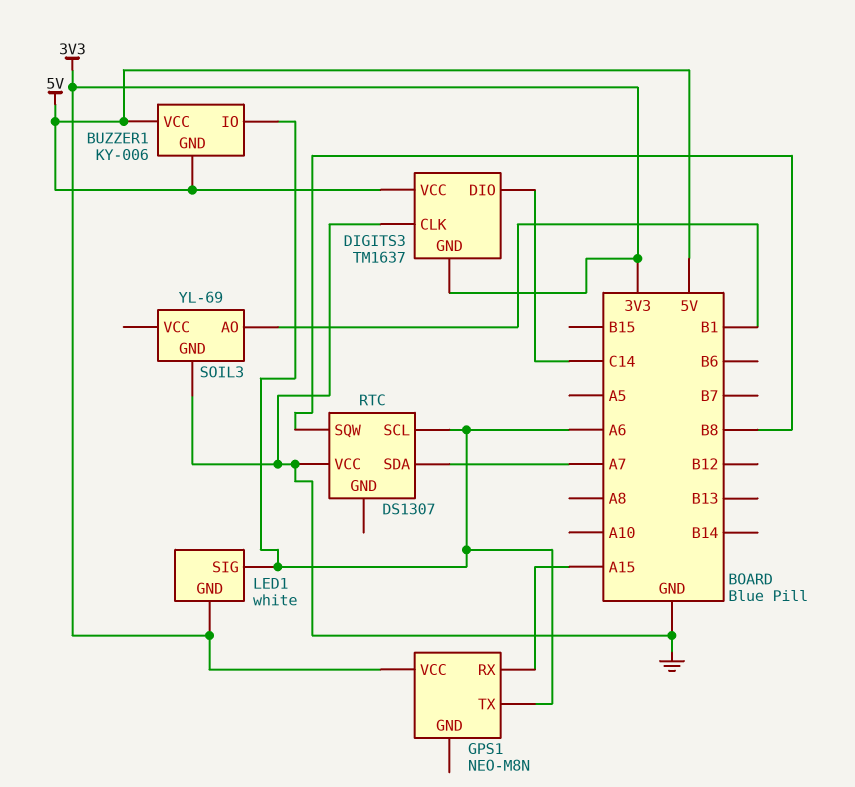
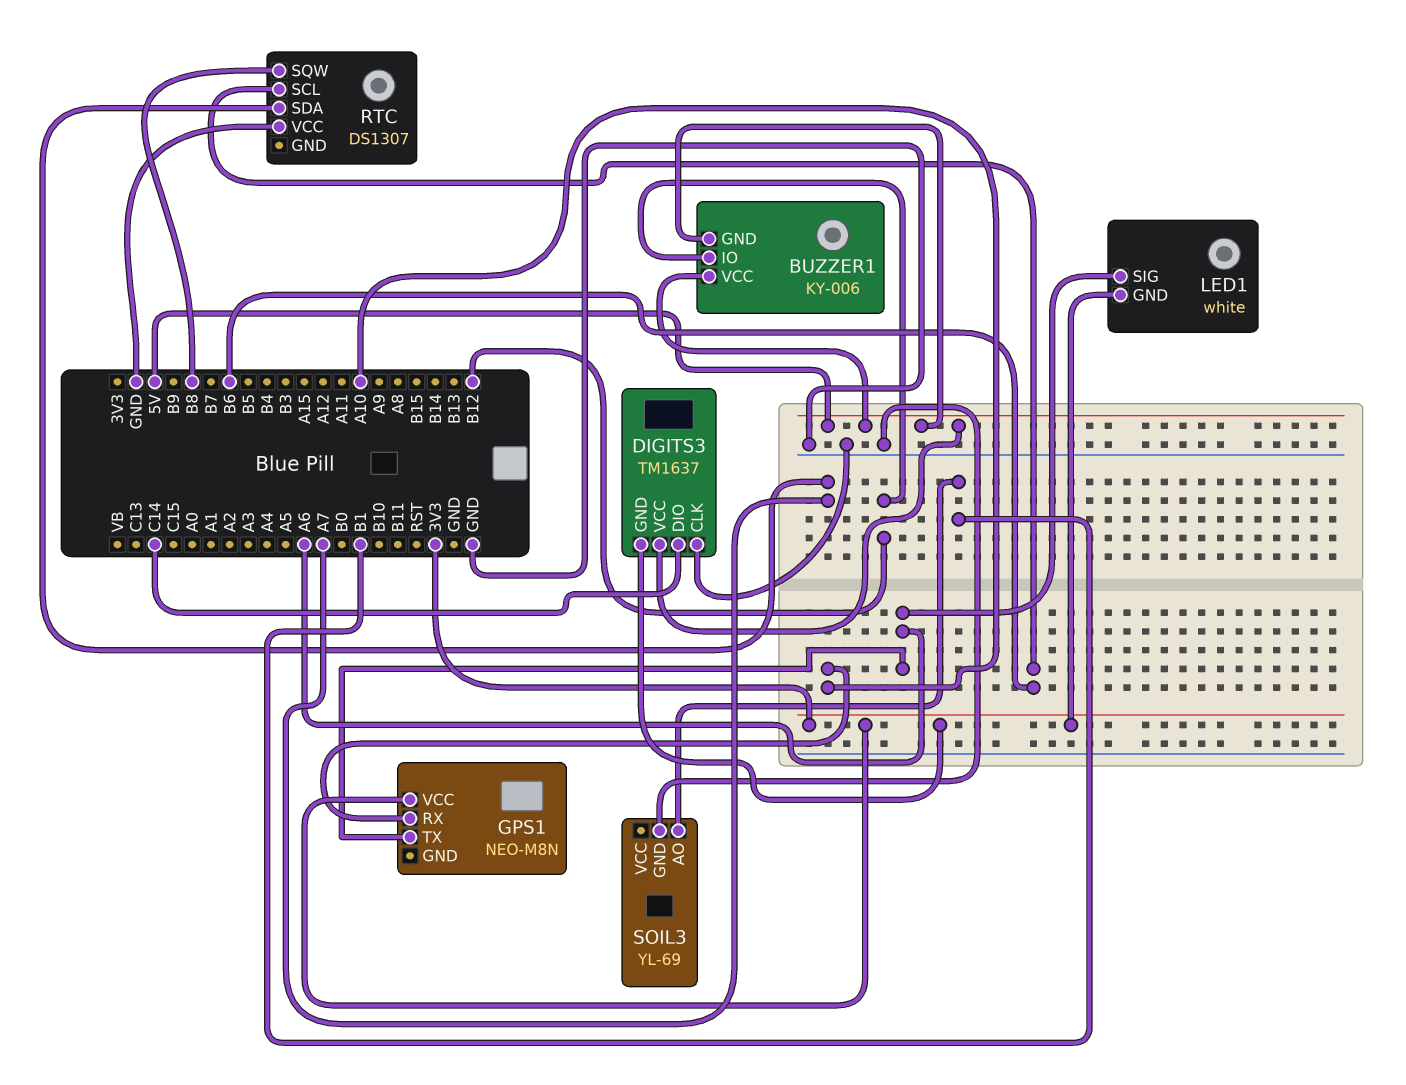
BUZZER1 pin IO: A6 -> B12
GPS1 pin RX: A15 -> A10
RTC pin SCL: A6 -> B6

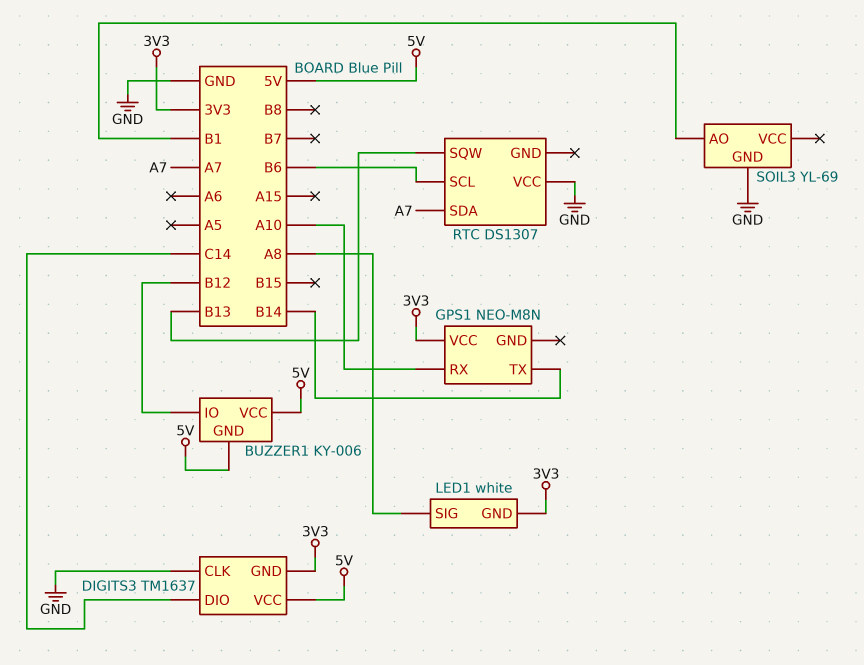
GPS1 pin TX: A6 -> B14
LED1 pin SIG: A6 -> A8
RTC pin SQW: B8 -> B13

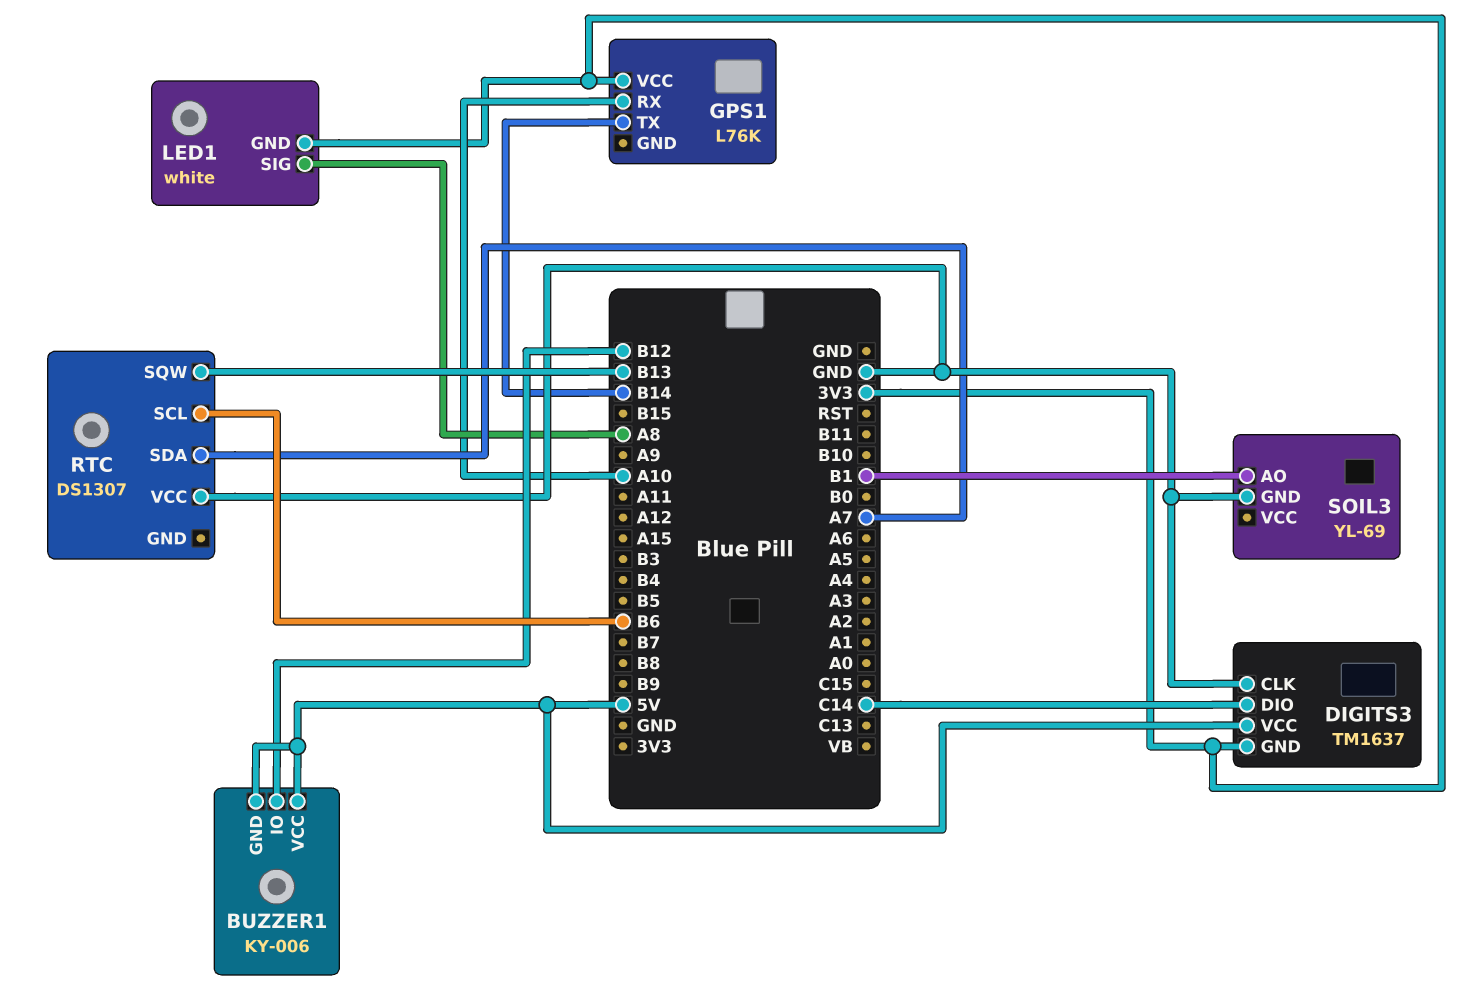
GPS1: NEO-M8N -> L76K

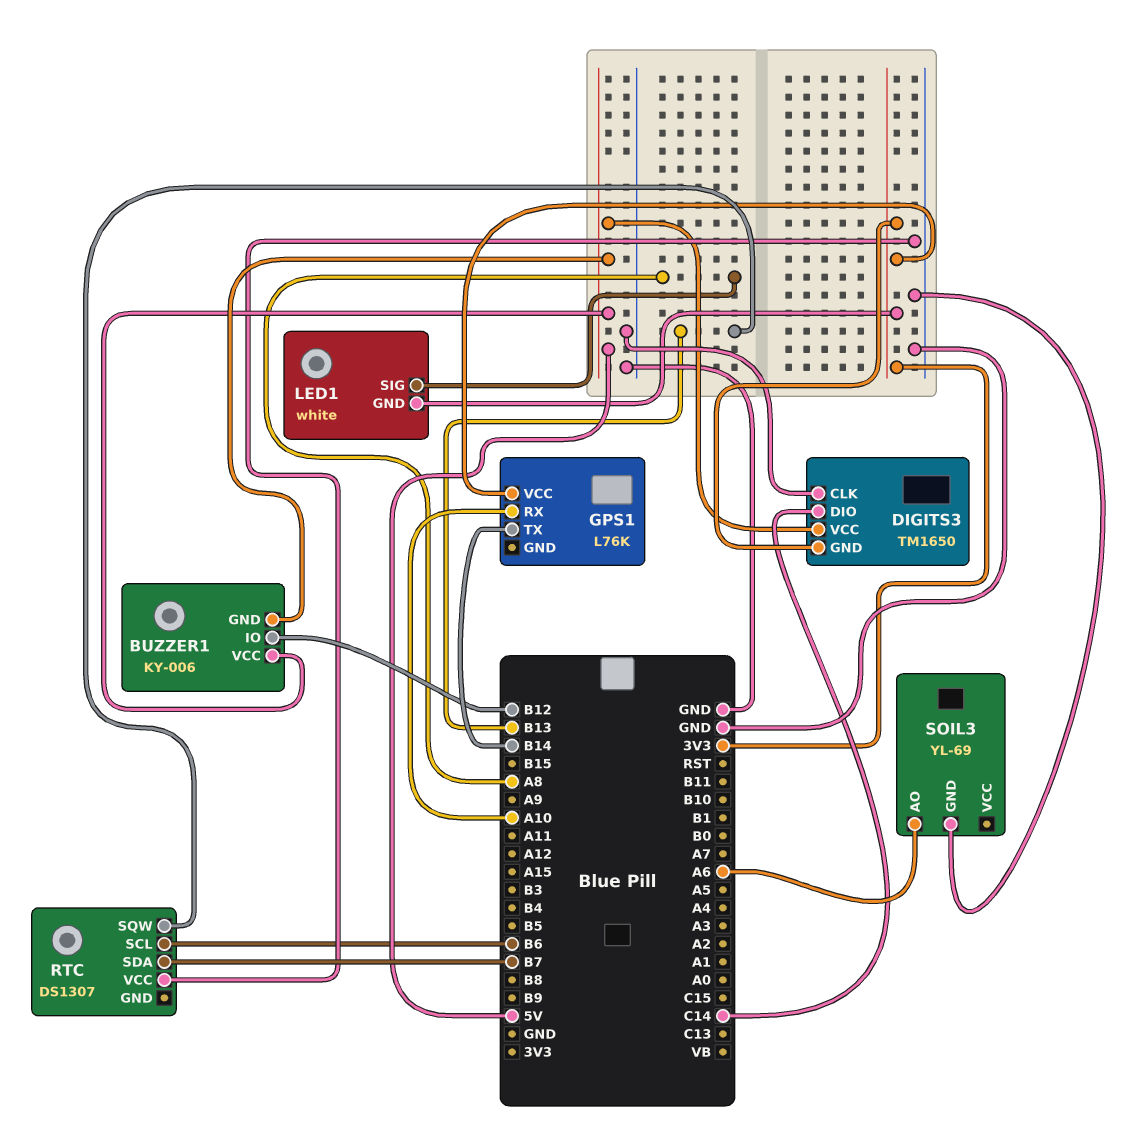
DIGITS3: TM1637 -> TM1650
RTC pin SDA: A7 -> B7
SOIL3 pin AO: B1 -> A6

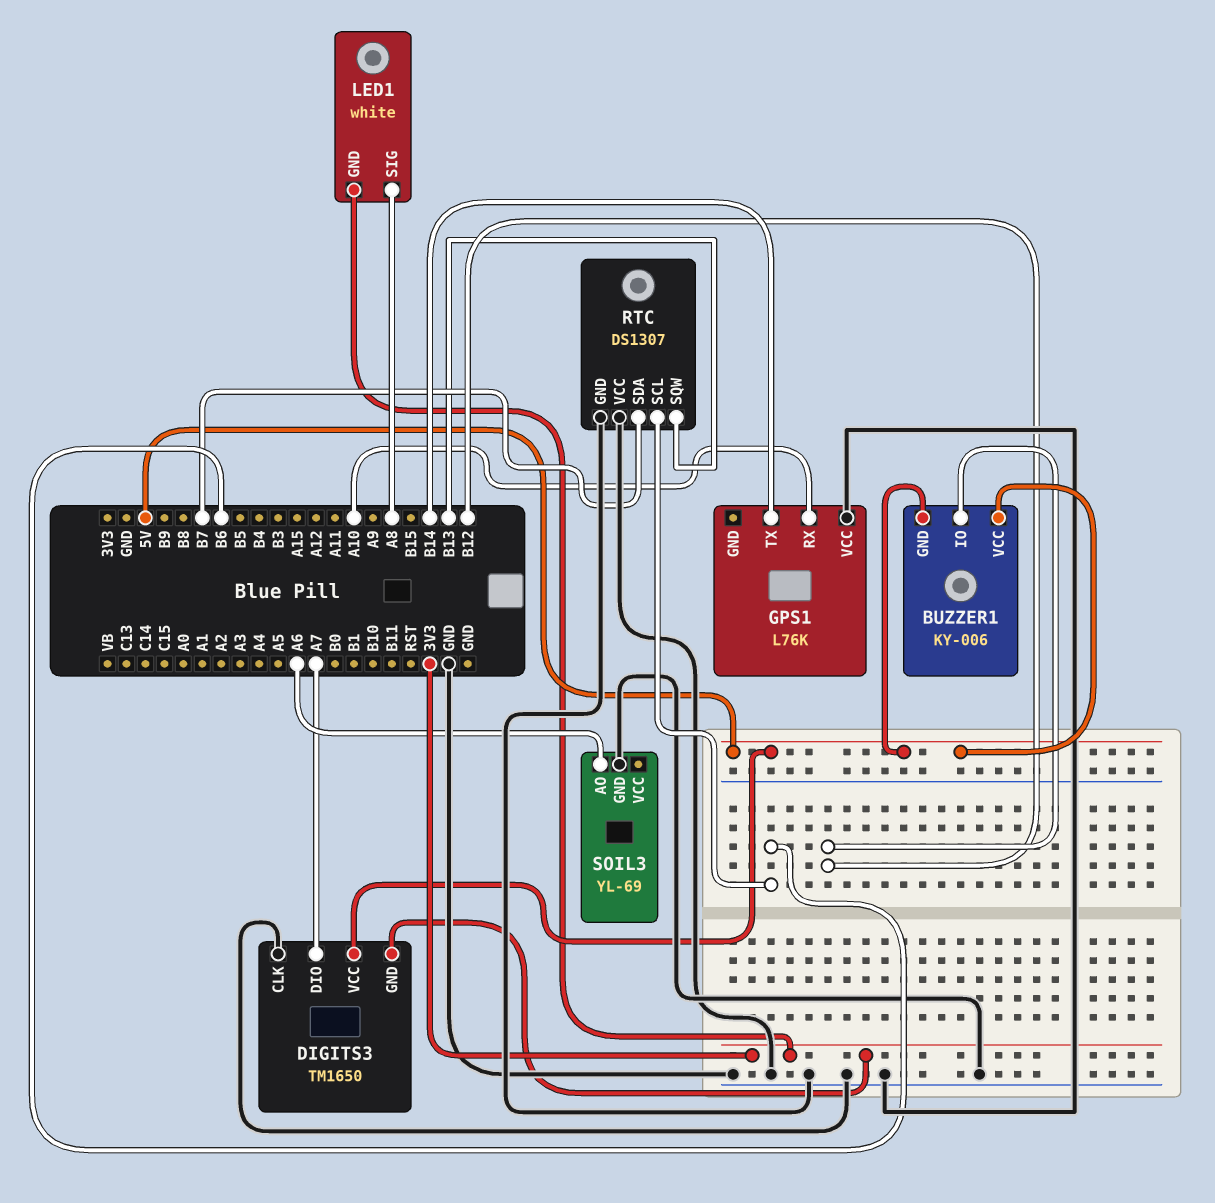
DIGITS3 pin DIO: C14 -> A7
GPS1 pin VCC: 3V3 -> GND
RTC pin GND: none -> GND

